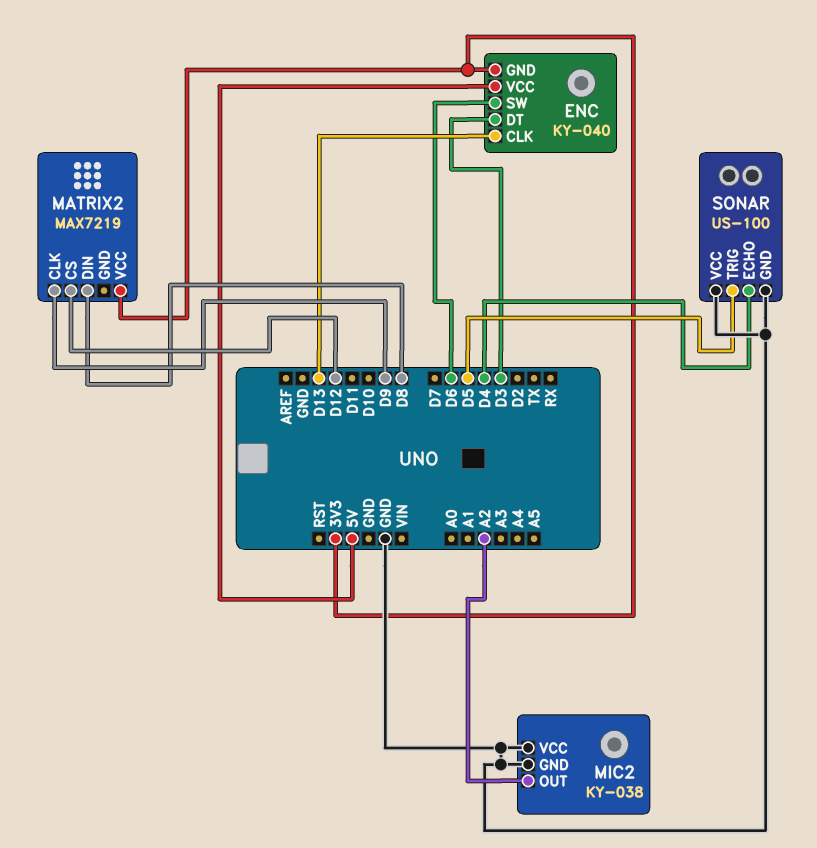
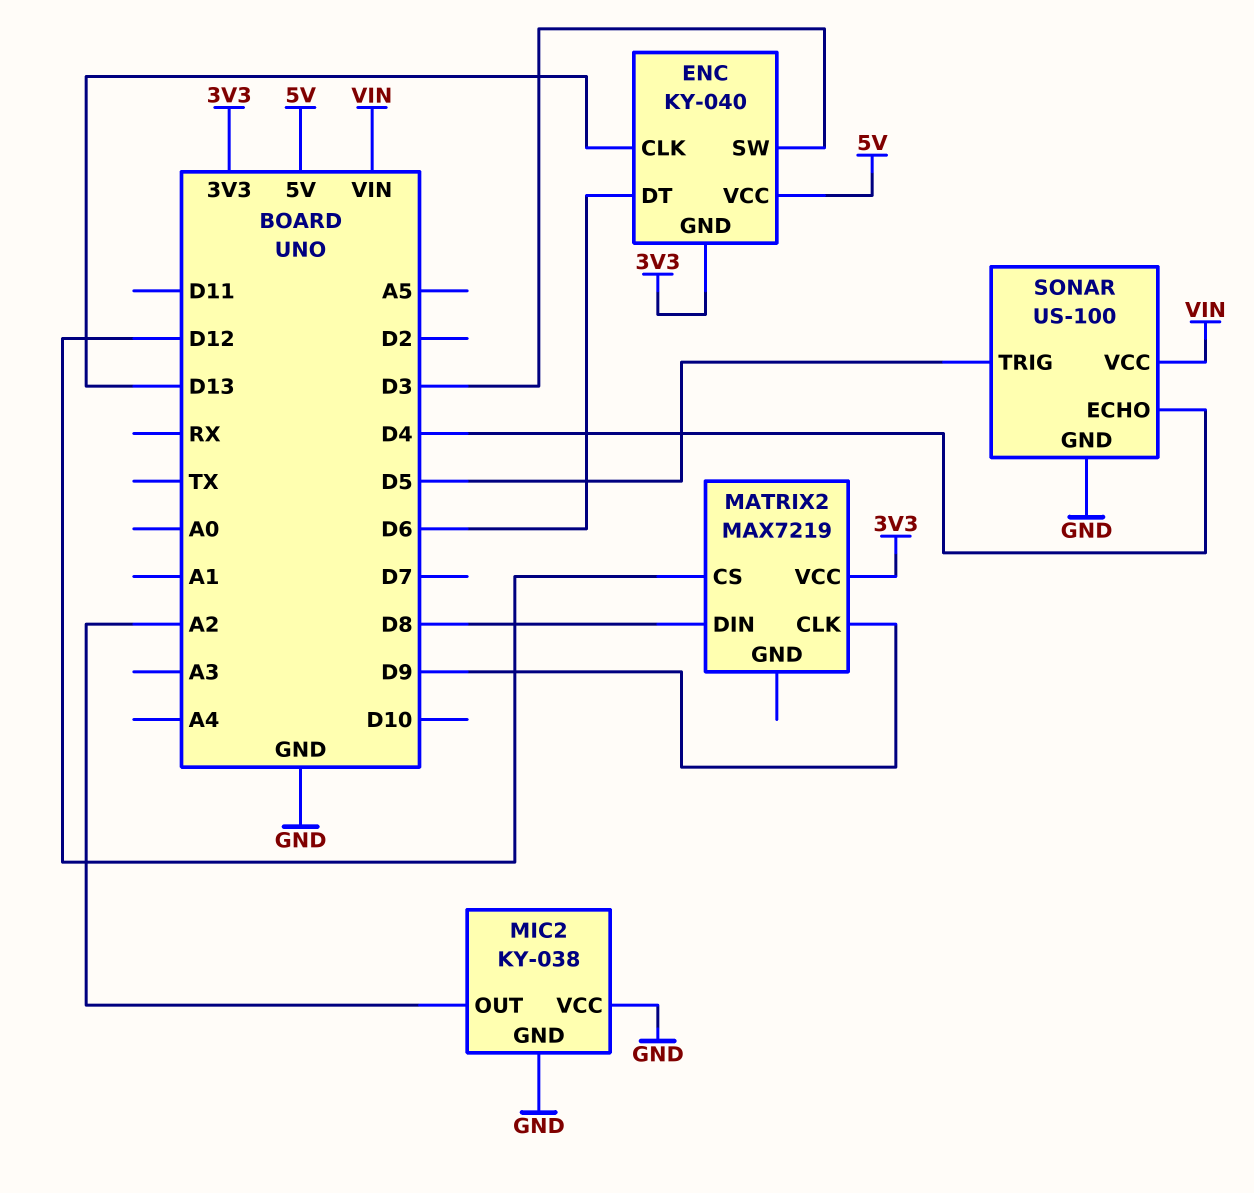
ENC pin DT: D3 -> D6
ENC pin SW: D6 -> D3
SONAR pin VCC: GND -> VIN

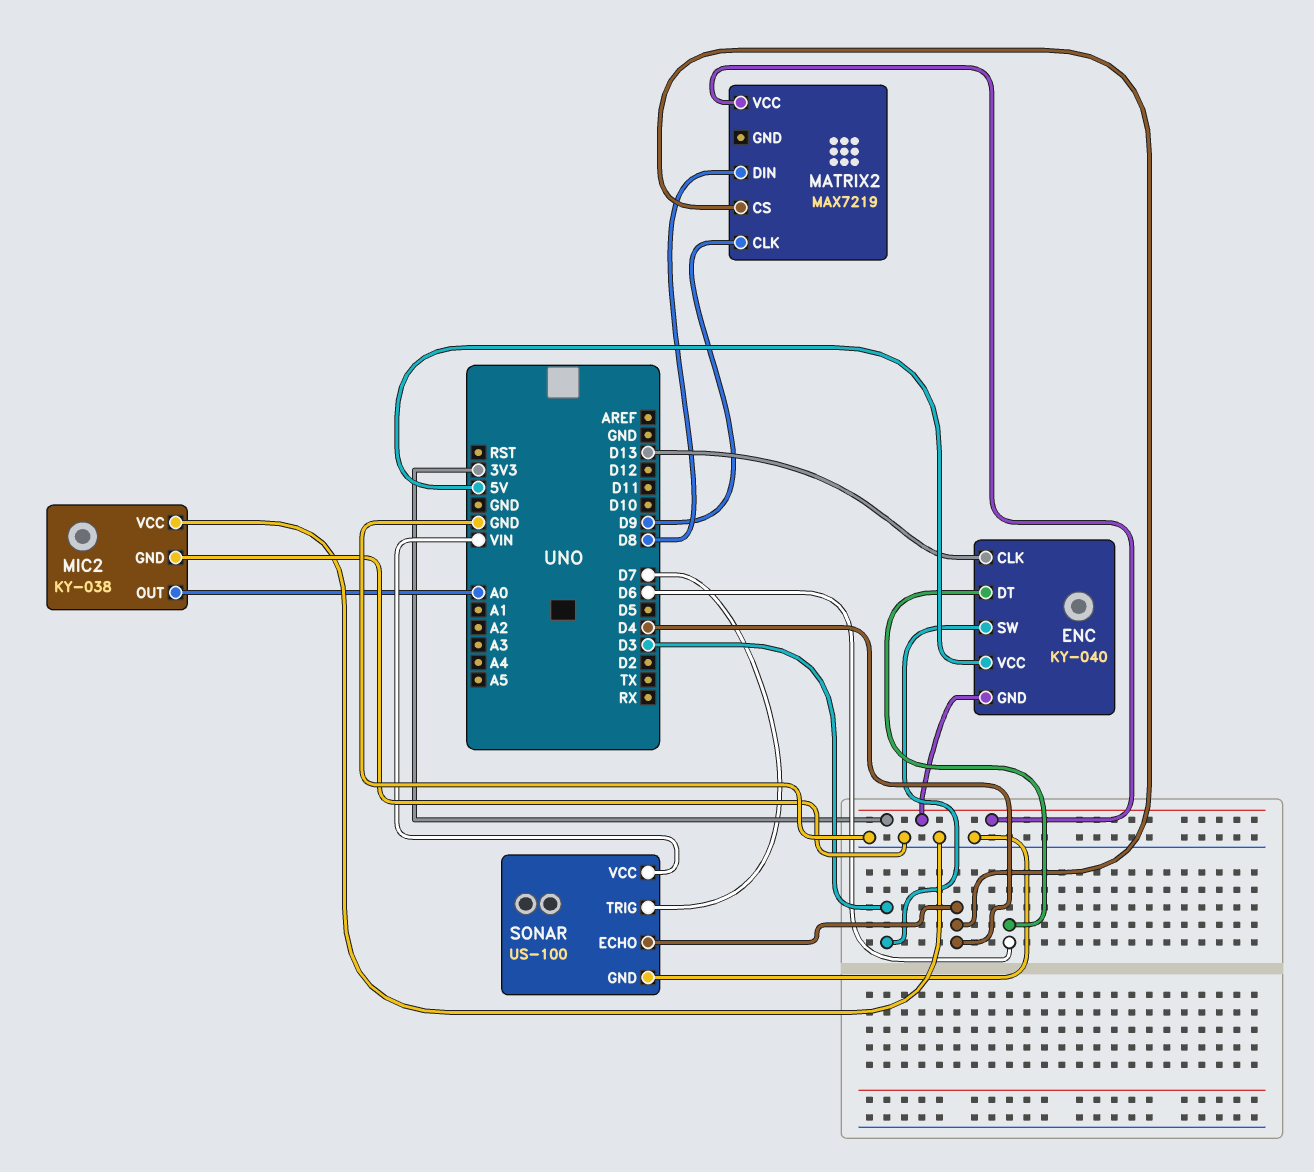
MATRIX2 pin CS: D12 -> D4
MIC2 pin OUT: A2 -> A0
SONAR pin TRIG: D5 -> D7

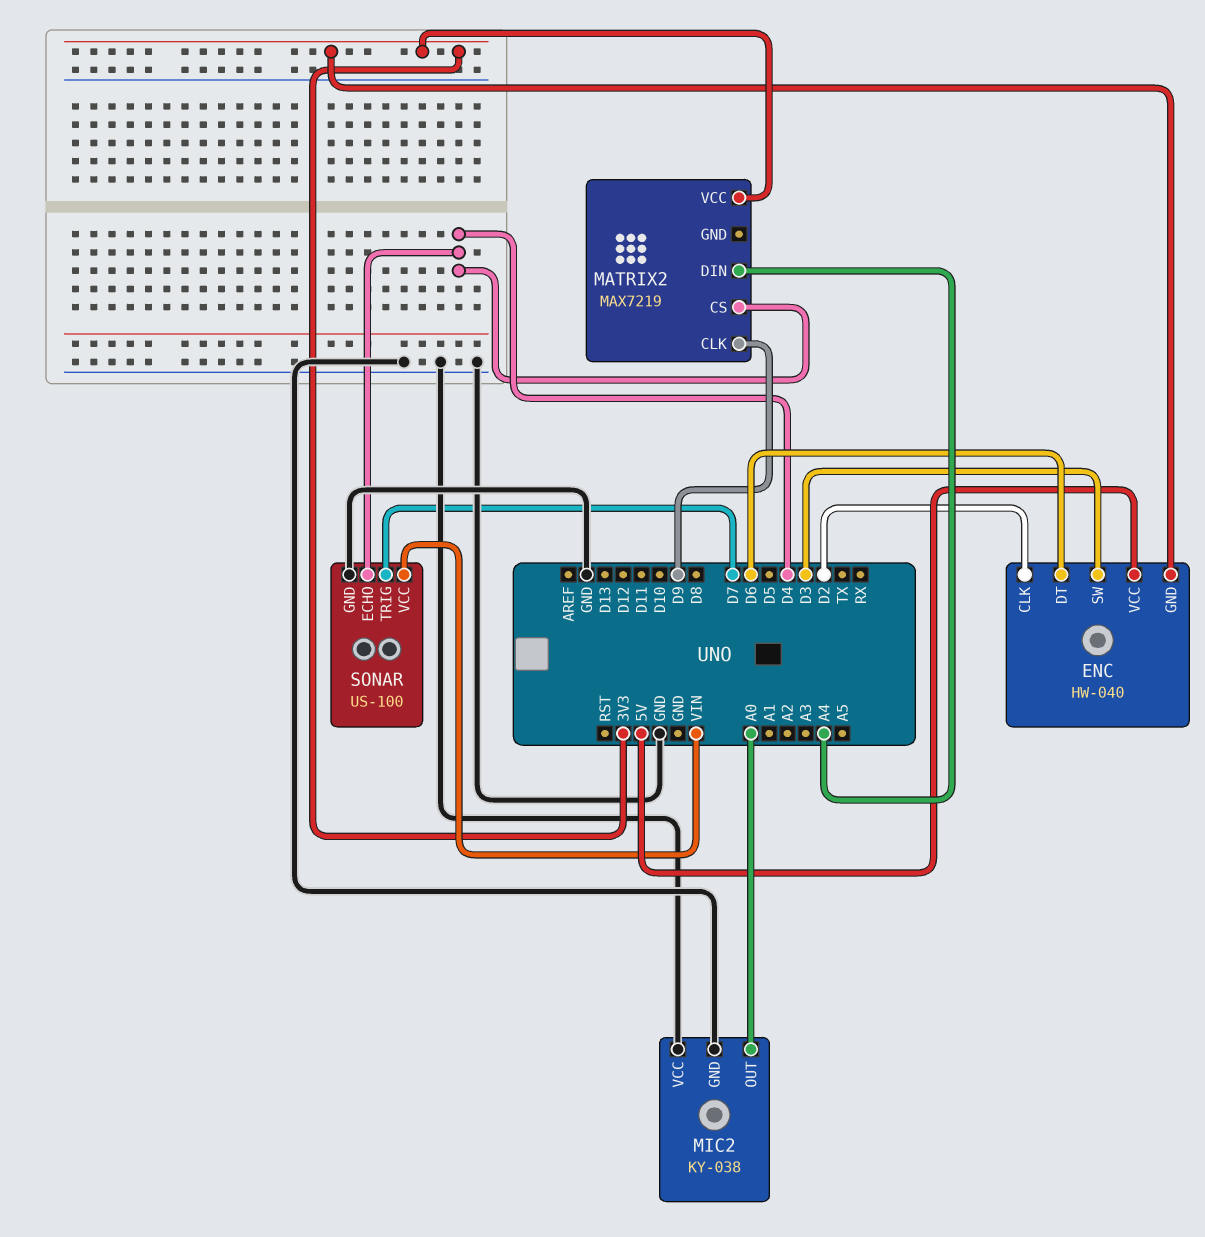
ENC: KY-040 -> HW-040
ENC pin CLK: D13 -> D2
MATRIX2 pin DIN: D8 -> A4

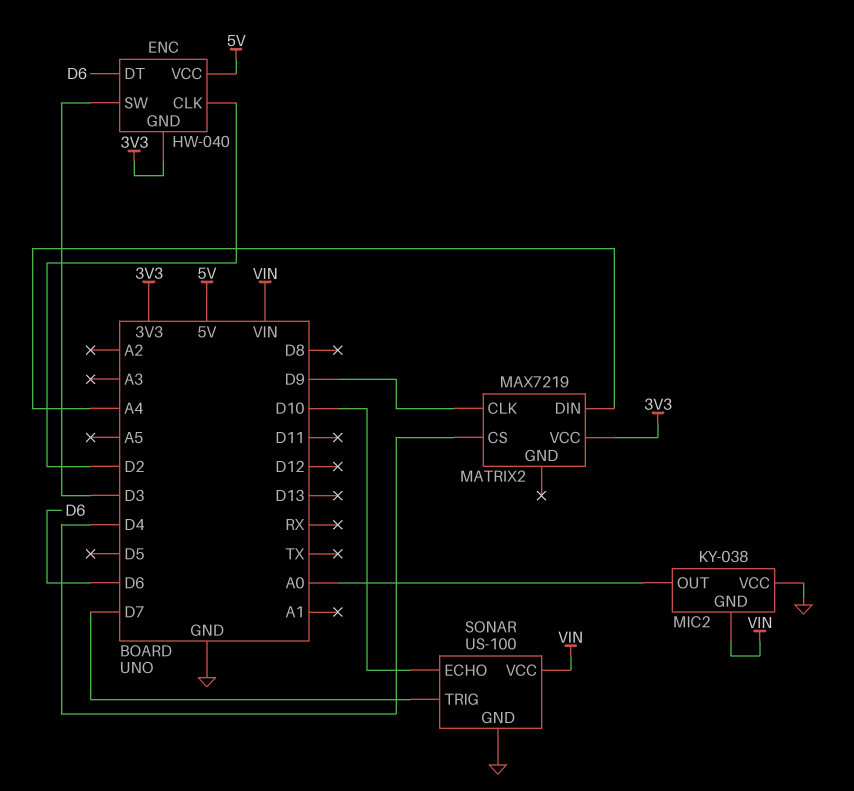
MIC2 pin GND: GND -> VIN
SONAR pin ECHO: D4 -> D10

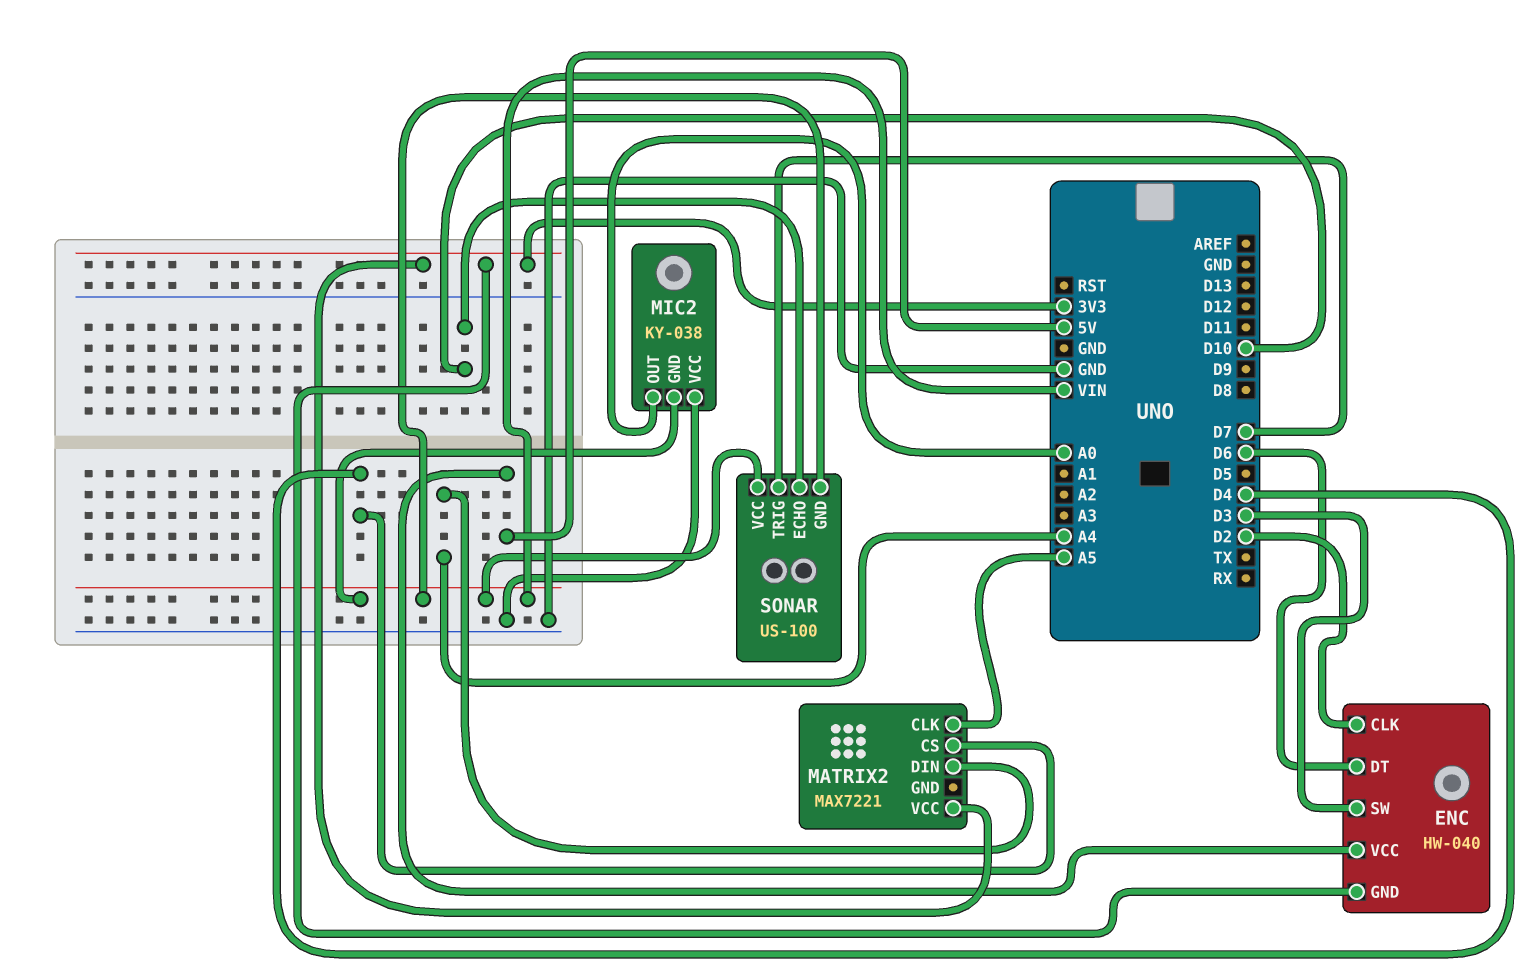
MATRIX2: MAX7219 -> MAX7221
MATRIX2 pin CLK: D9 -> A5
SONAR pin GND: GND -> VIN

